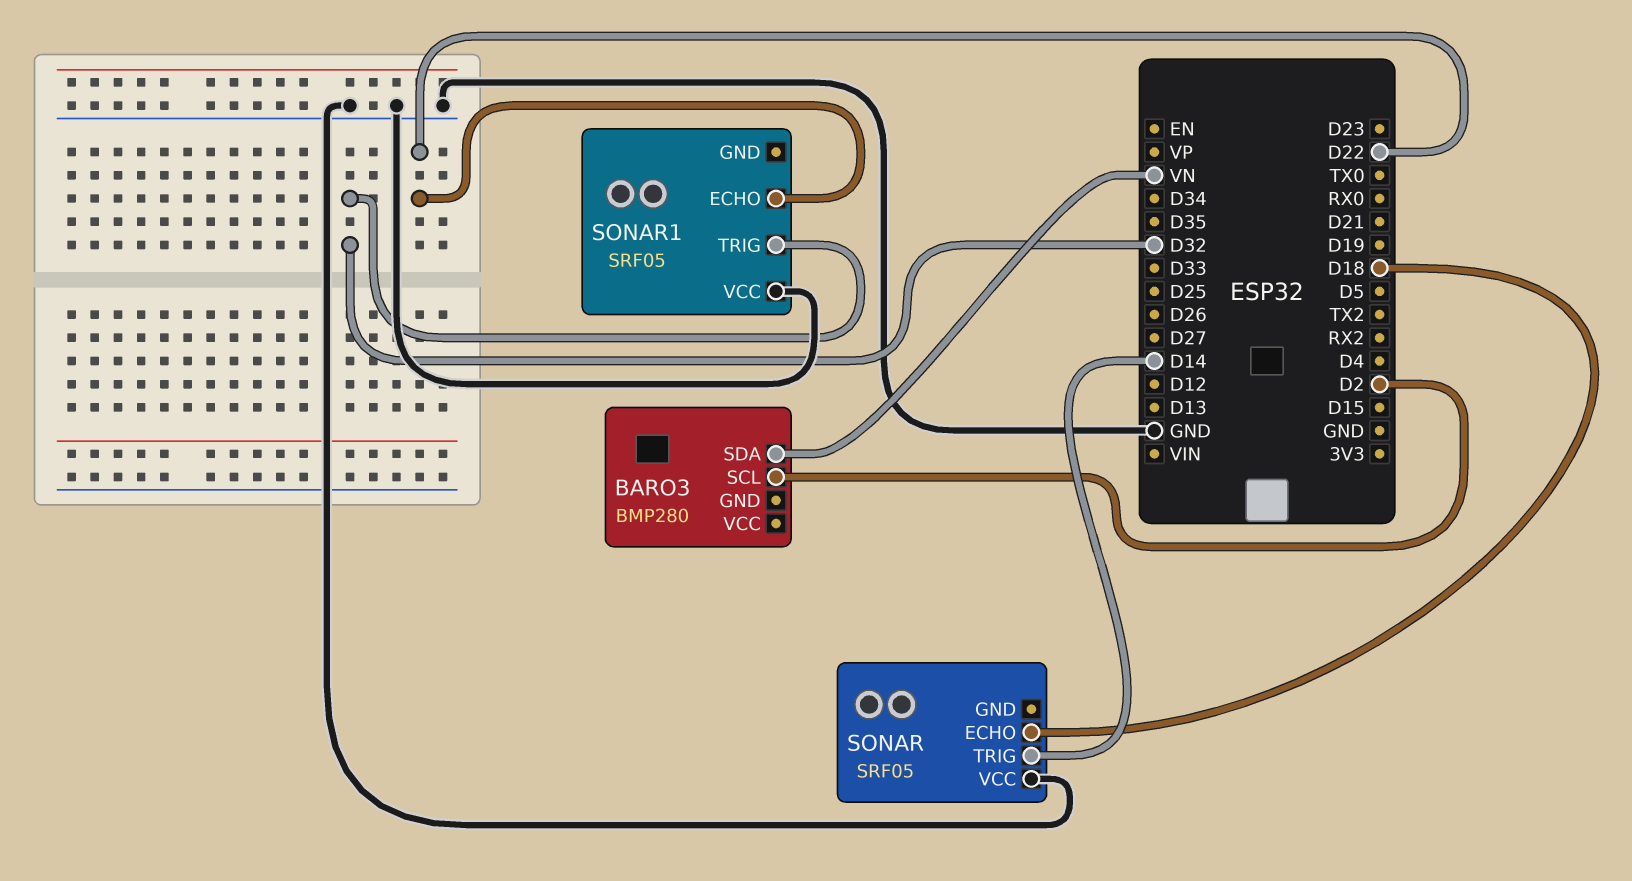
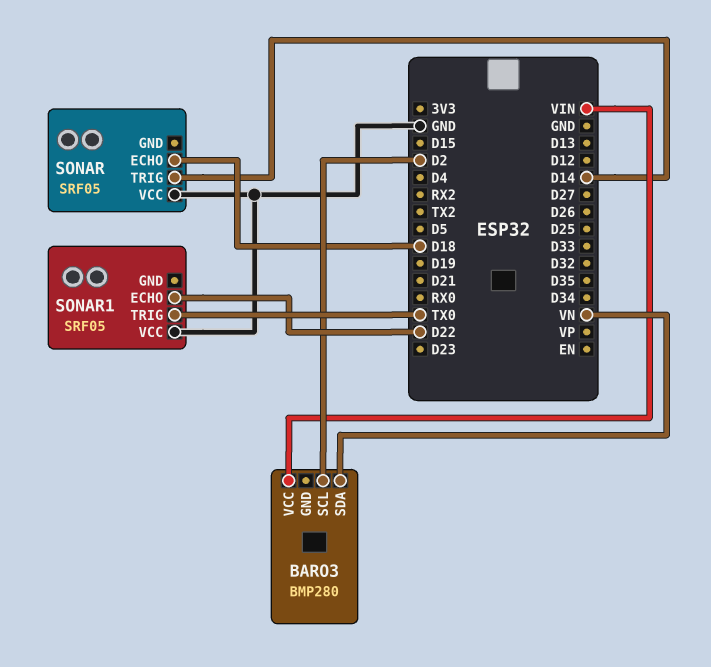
BARO3 pin VCC: none -> VIN
SONAR1 pin TRIG: D32 -> TX0

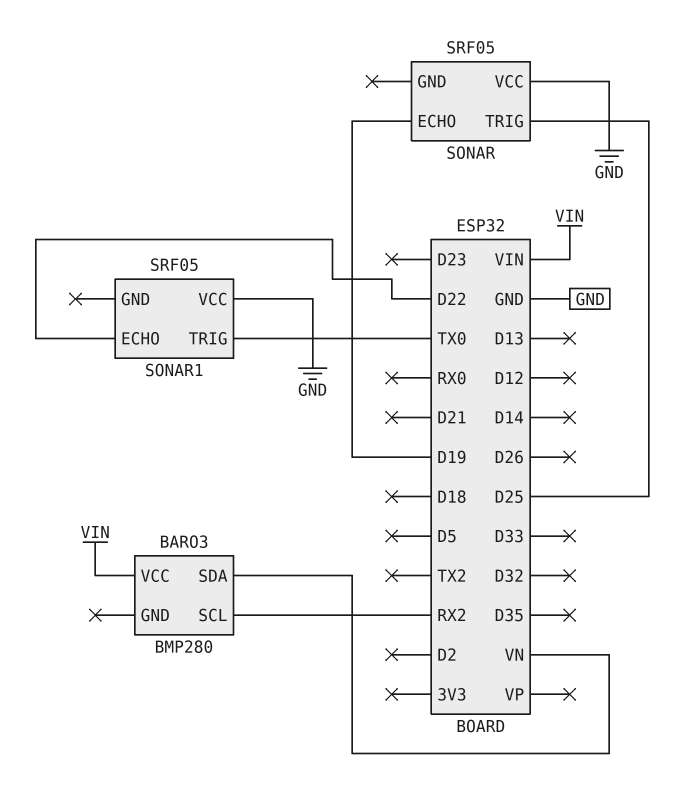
BARO3 pin SCL: D2 -> RX2
SONAR pin ECHO: D18 -> D19
SONAR pin TRIG: D14 -> D25

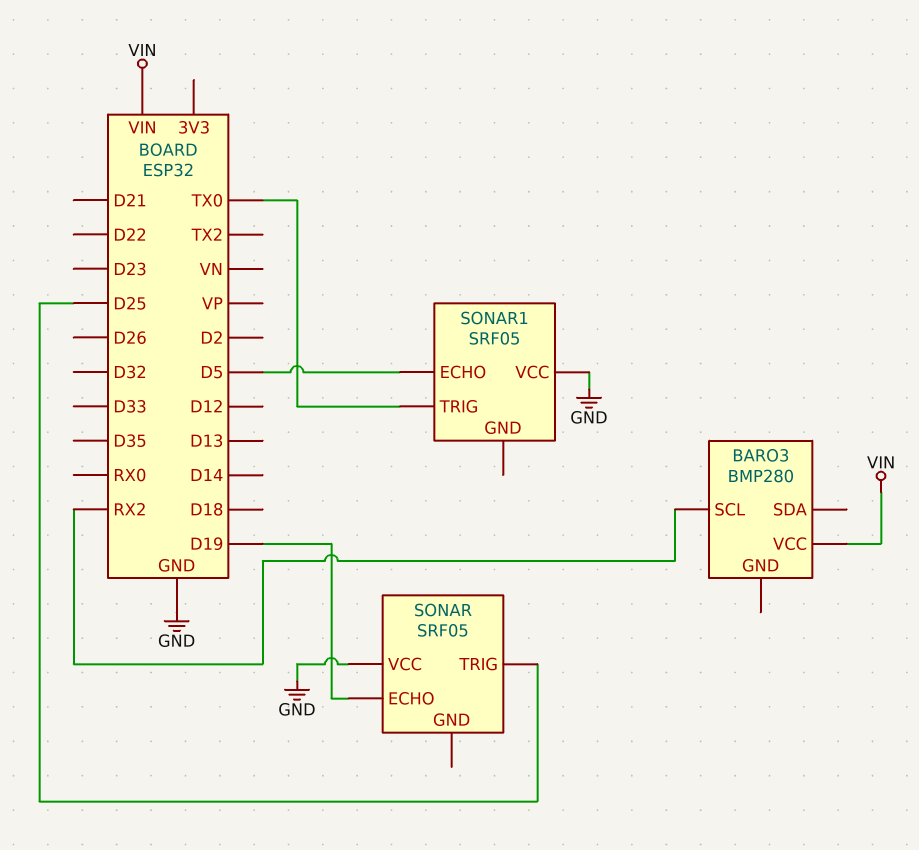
BARO3 pin SDA: VN -> none
SONAR1 pin ECHO: D22 -> D5

